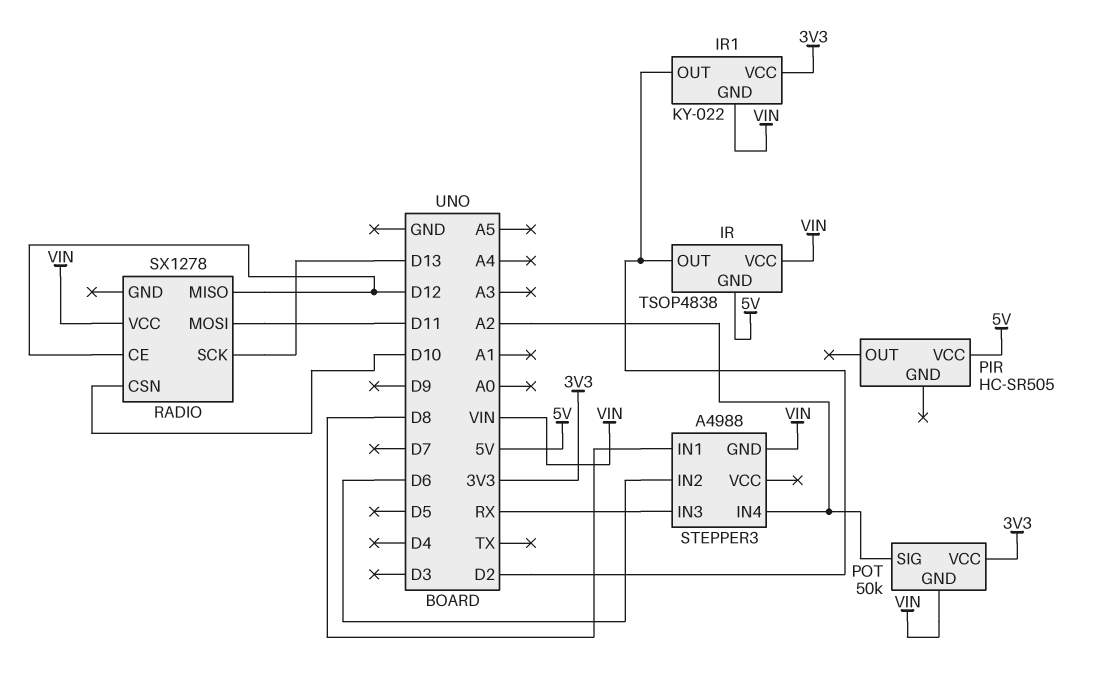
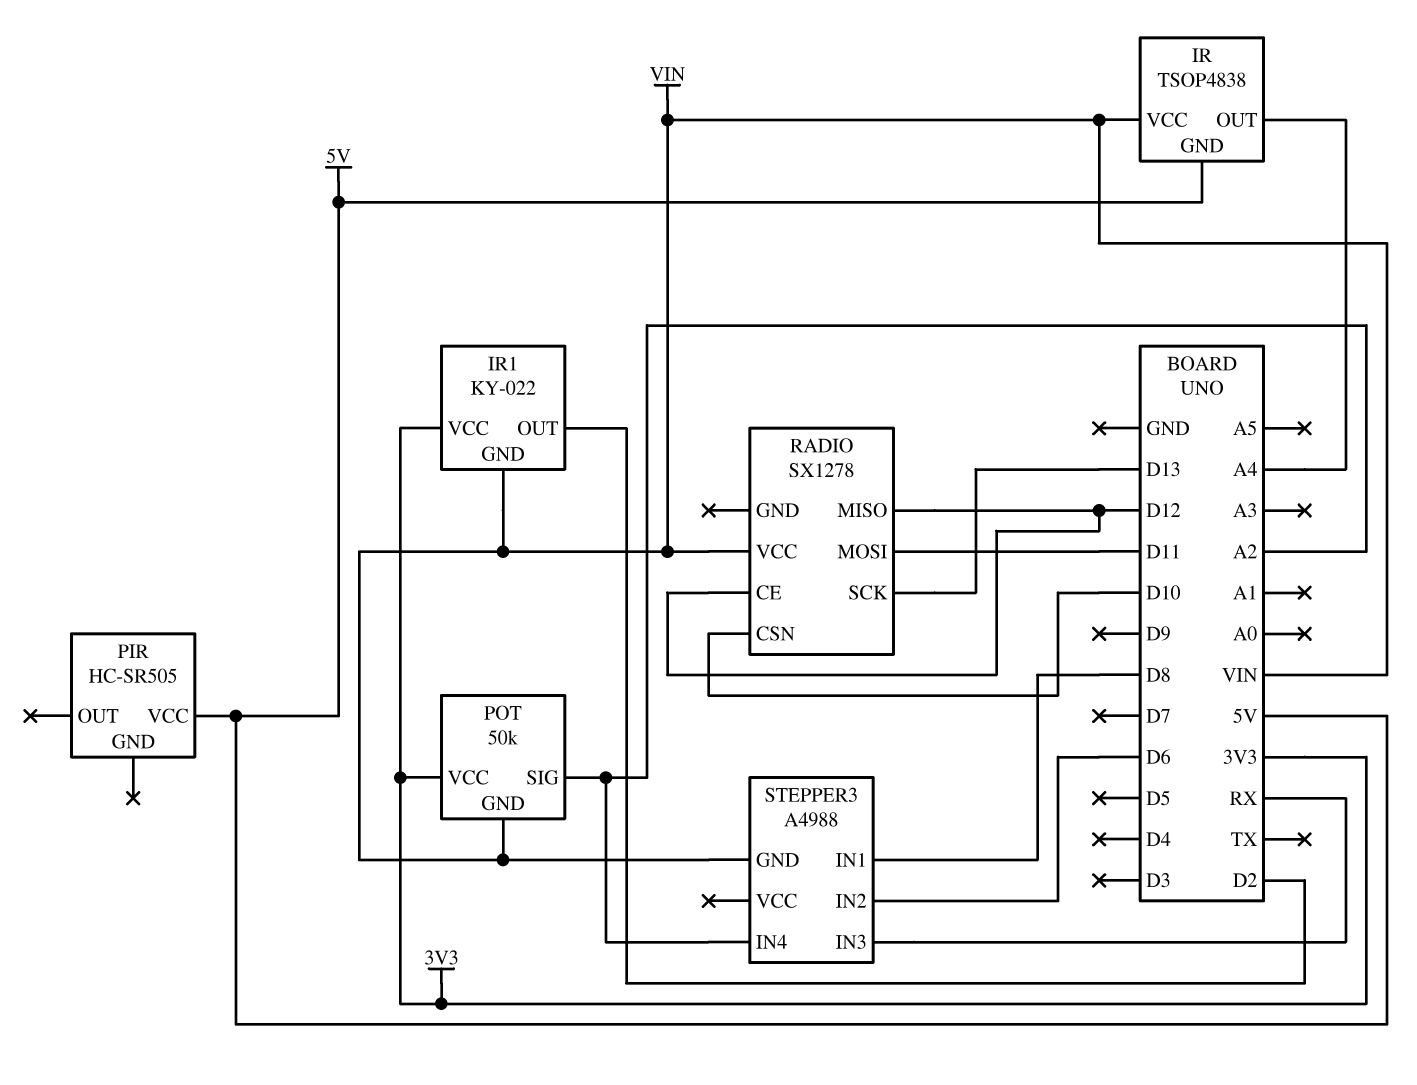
IR pin OUT: D2 -> A4

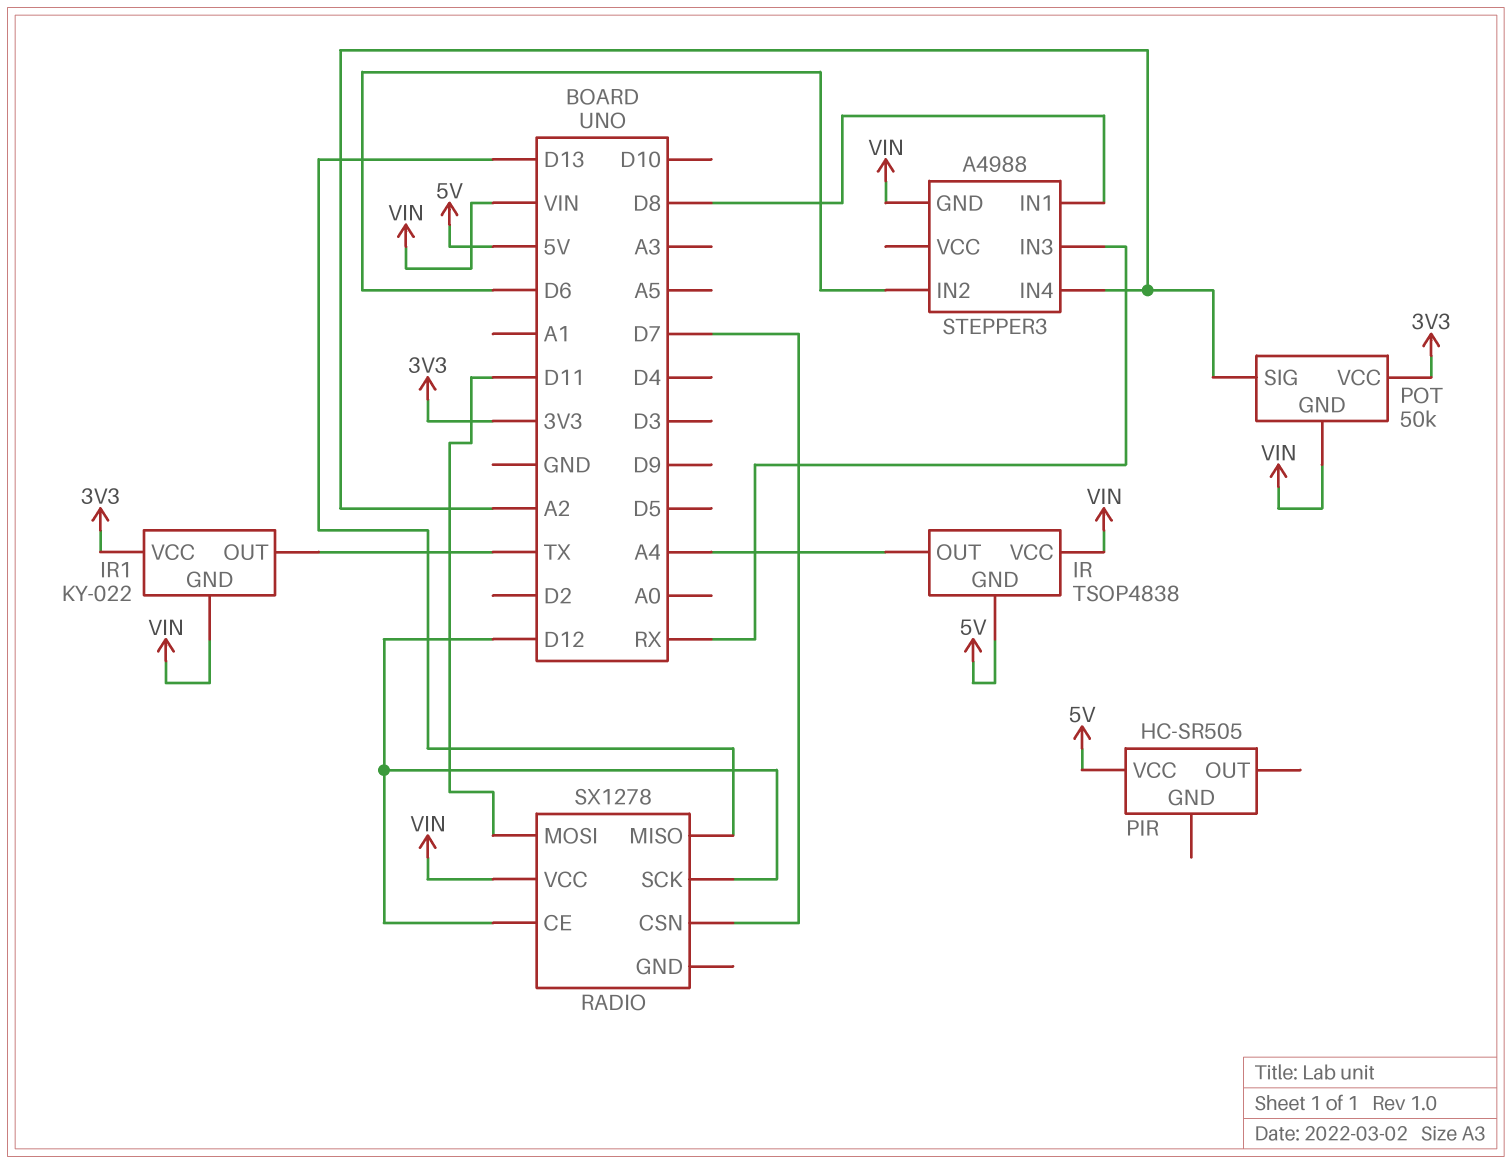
IR1 pin OUT: D2 -> TX
RADIO pin CSN: D10 -> D7
RADIO pin MISO: D12 -> D13
RADIO pin SCK: D13 -> D12

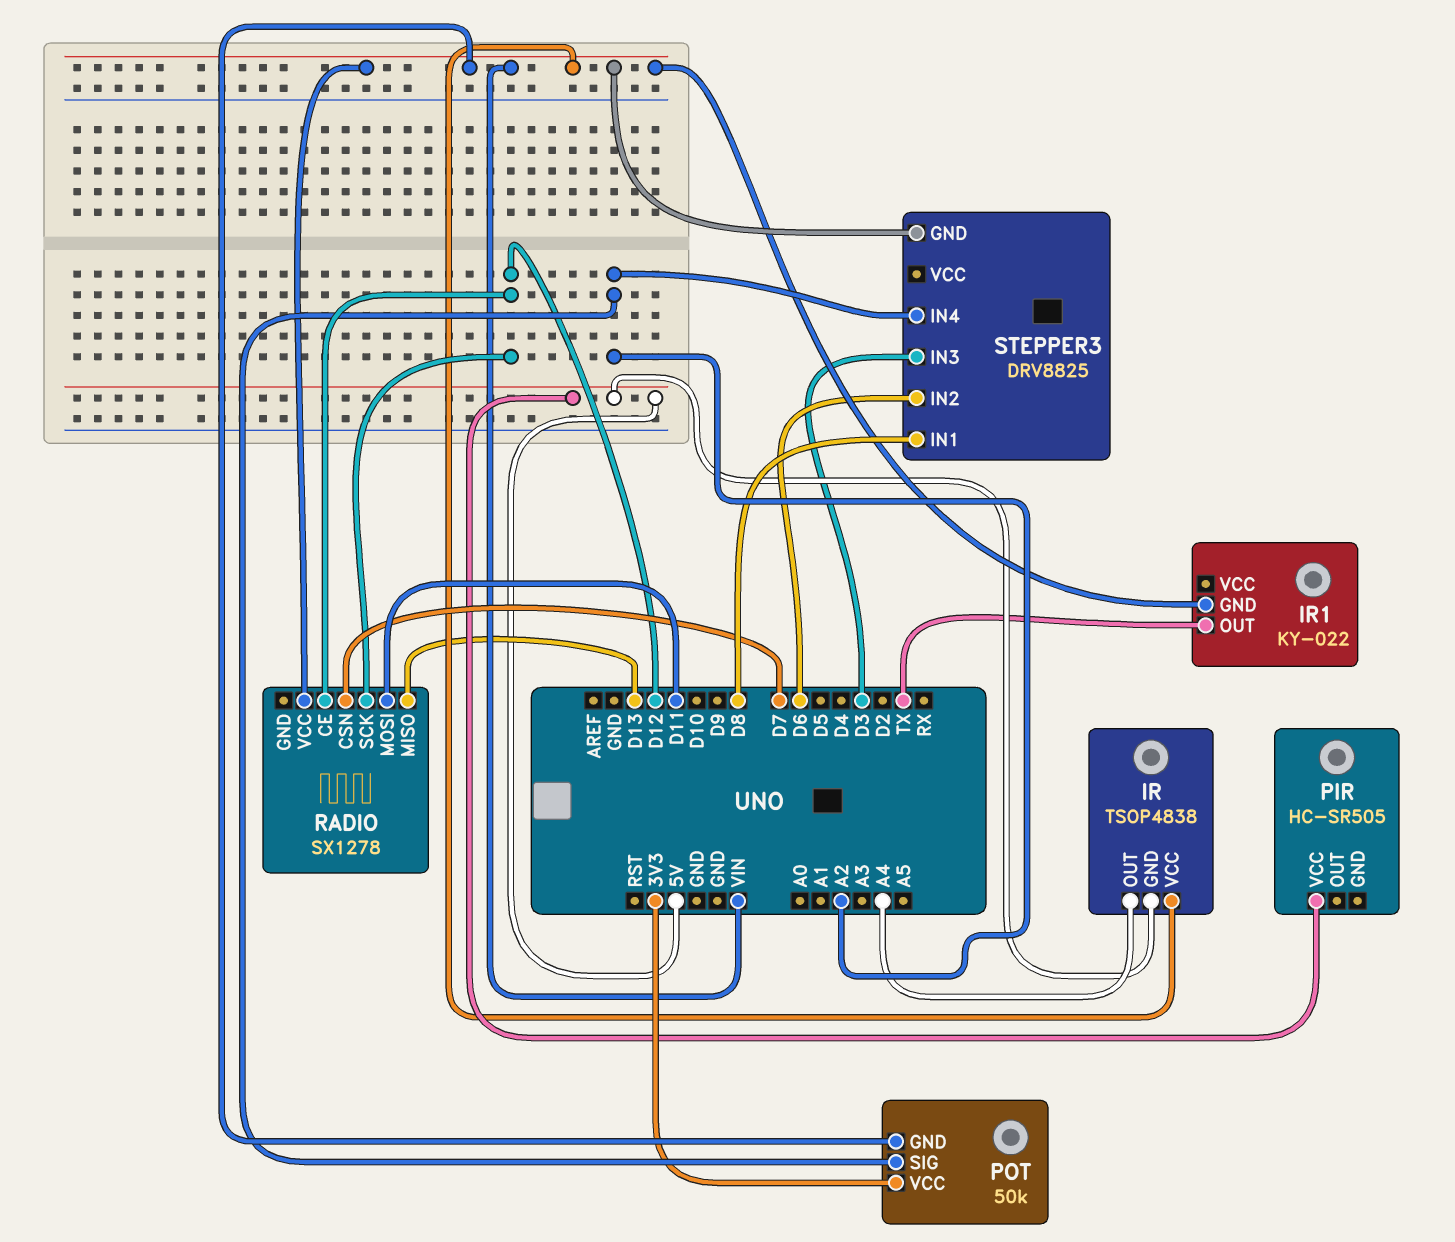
IR1 pin VCC: 3V3 -> none
STEPPER3: A4988 -> DRV8825
STEPPER3 pin IN3: RX -> D3

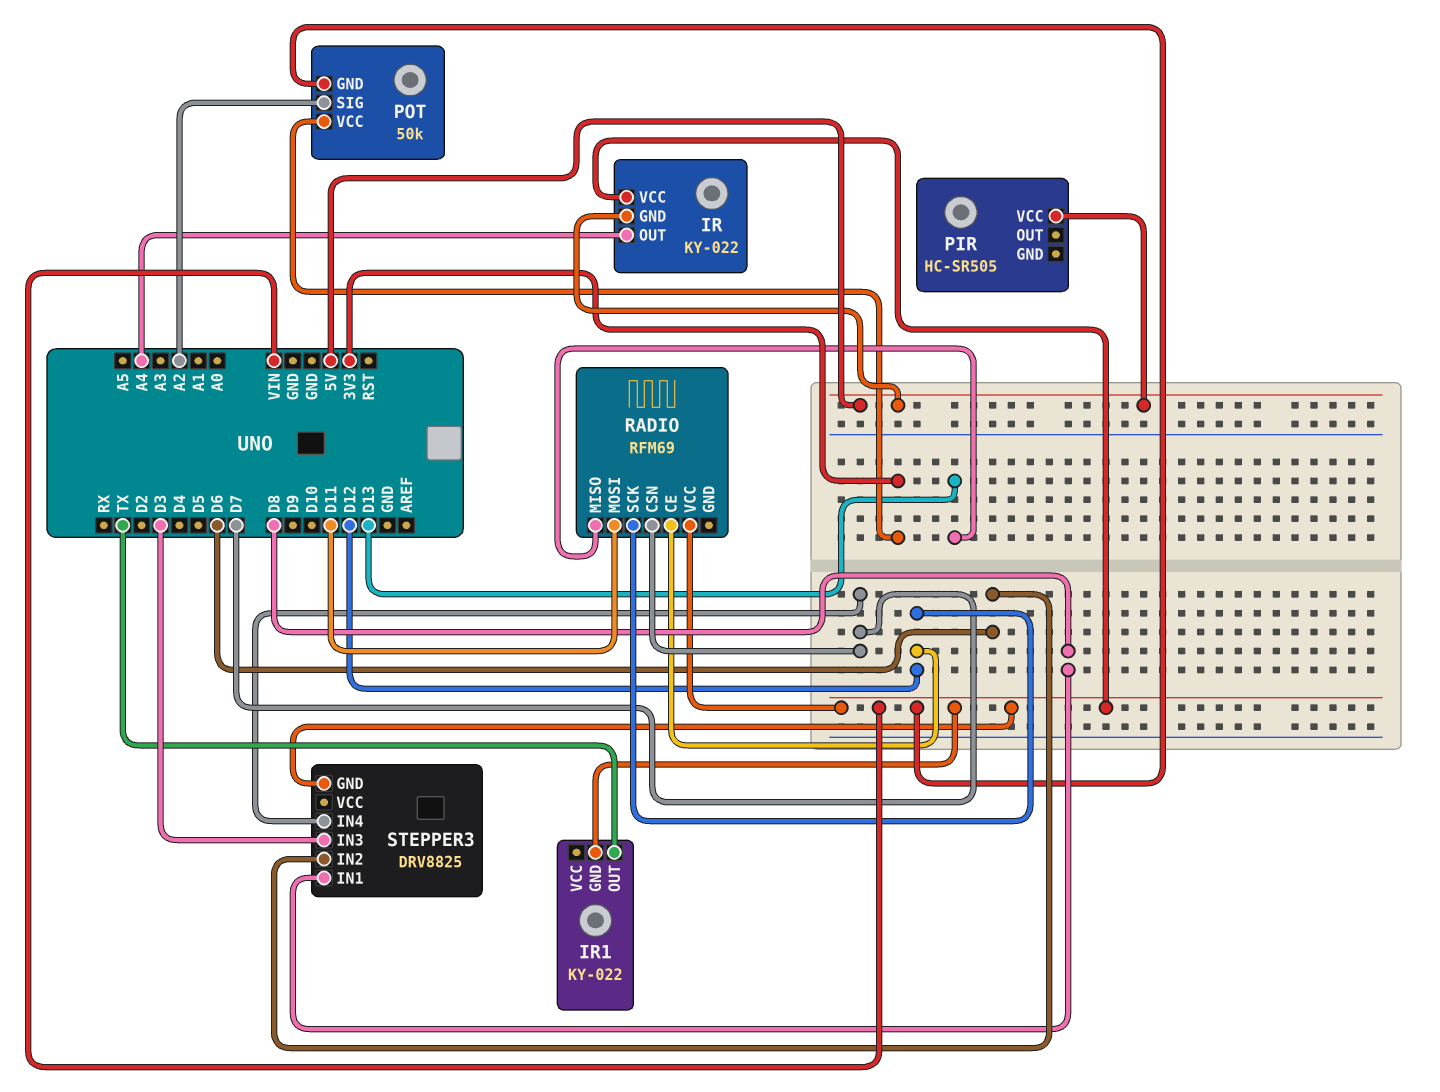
IR: TSOP4838 -> KY-022
RADIO: SX1278 -> RFM69
STEPPER3 pin IN4: A2 -> D7

